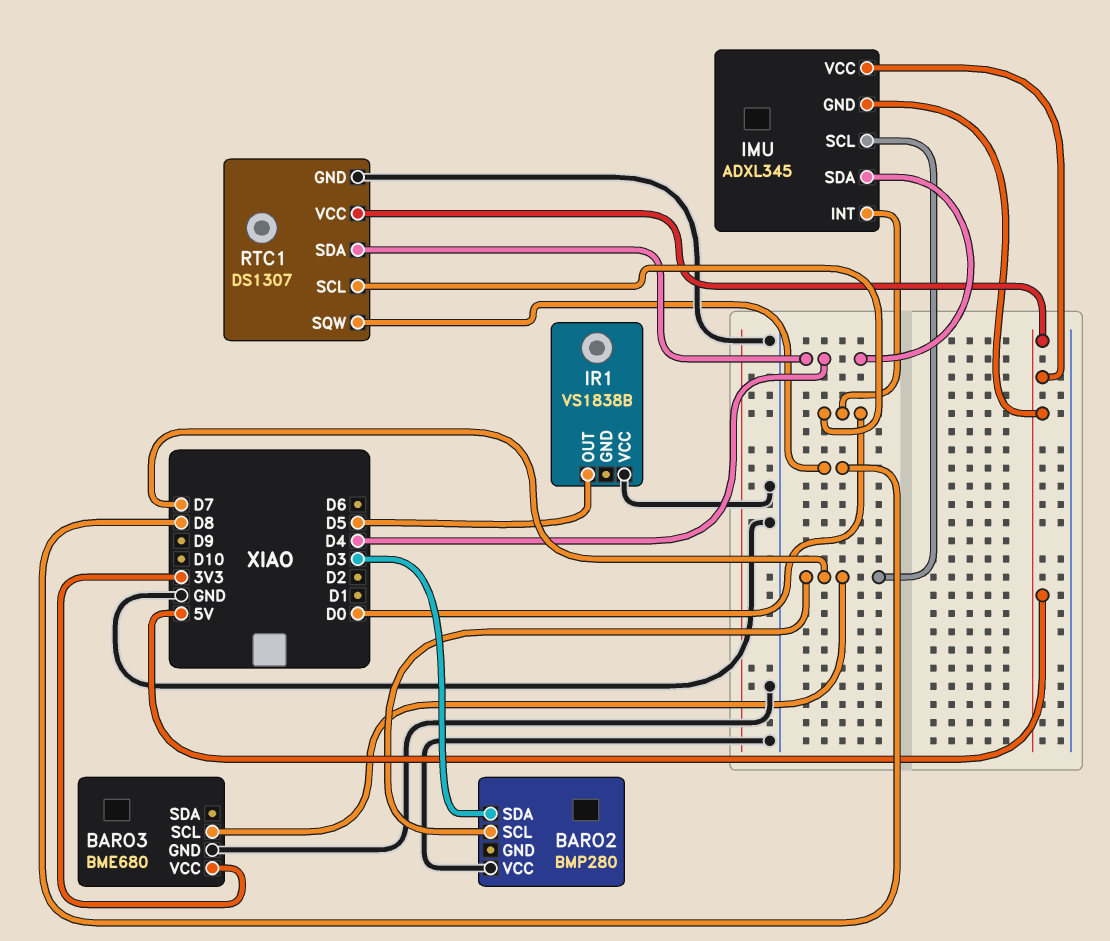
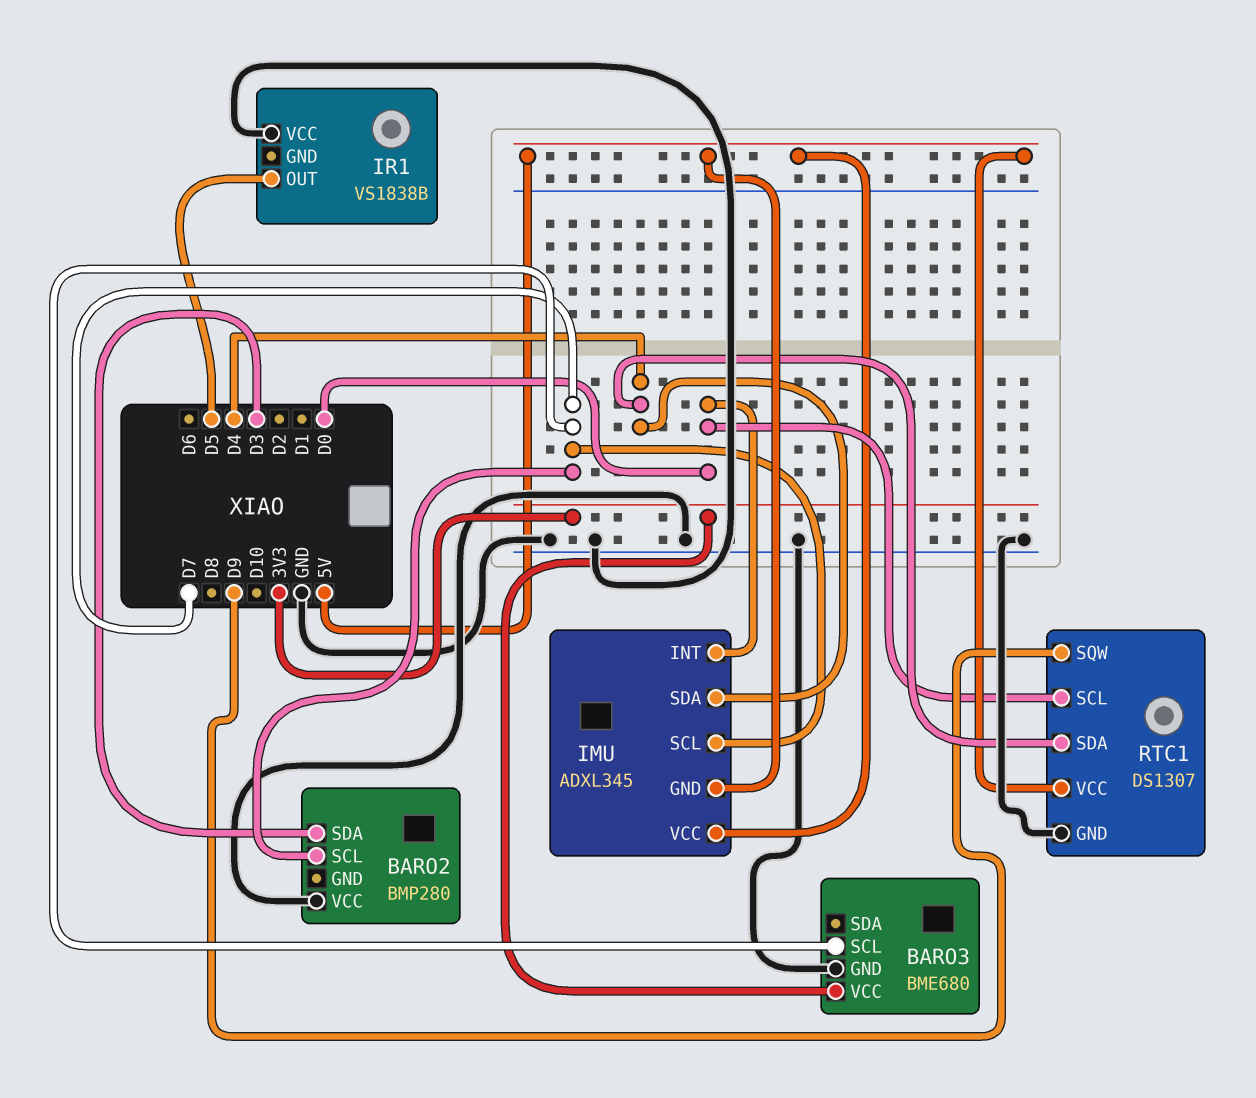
RTC1 pin SQW: D8 -> D9

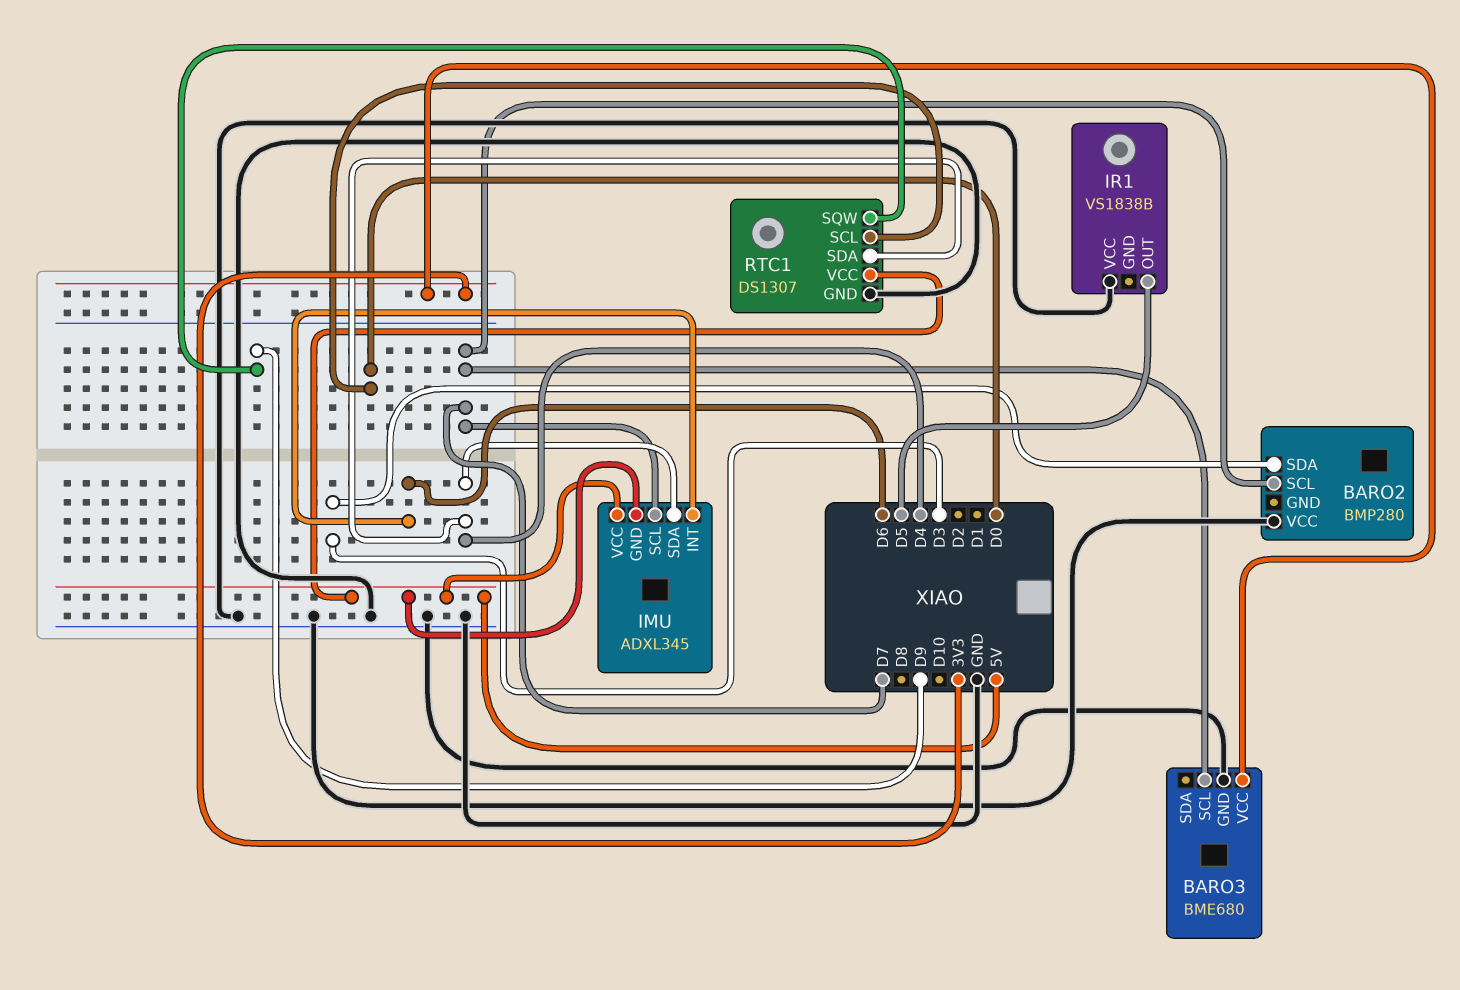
IMU pin INT: D0 -> D6

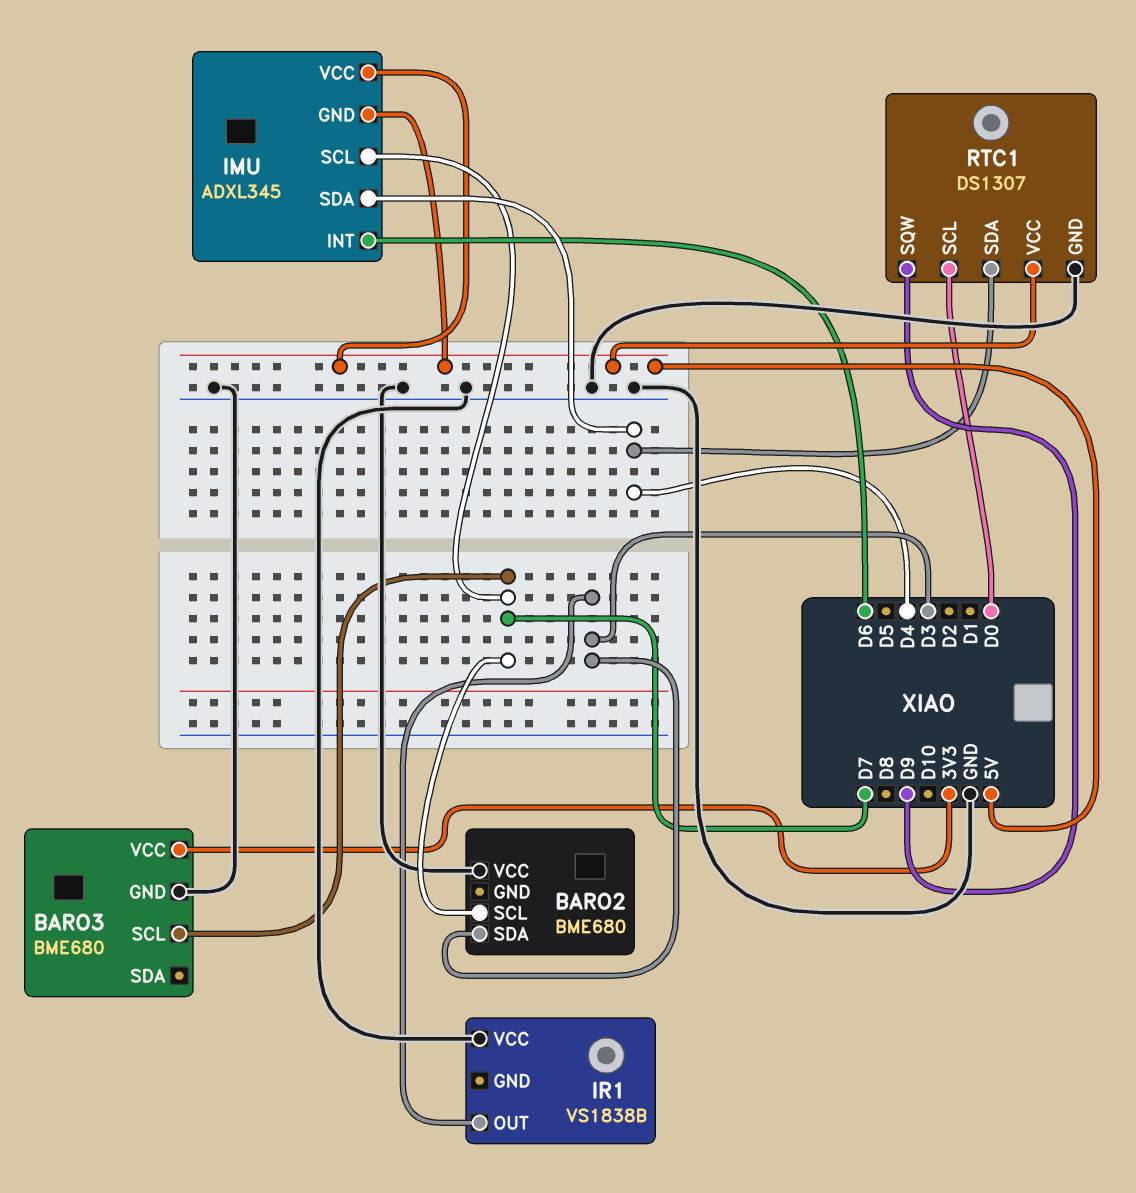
BARO2: BMP280 -> BME680
IR1 pin OUT: D5 -> D3

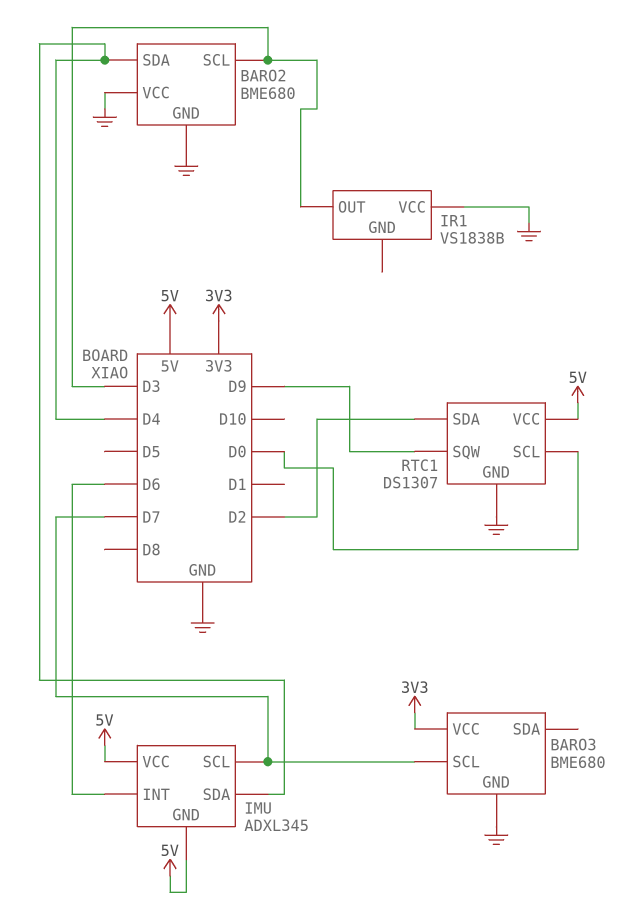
BARO2 pin GND: none -> GND
BARO2 pin SCL: D7 -> D3
BARO2 pin SDA: D3 -> D4
RTC1 pin SDA: D4 -> D2

